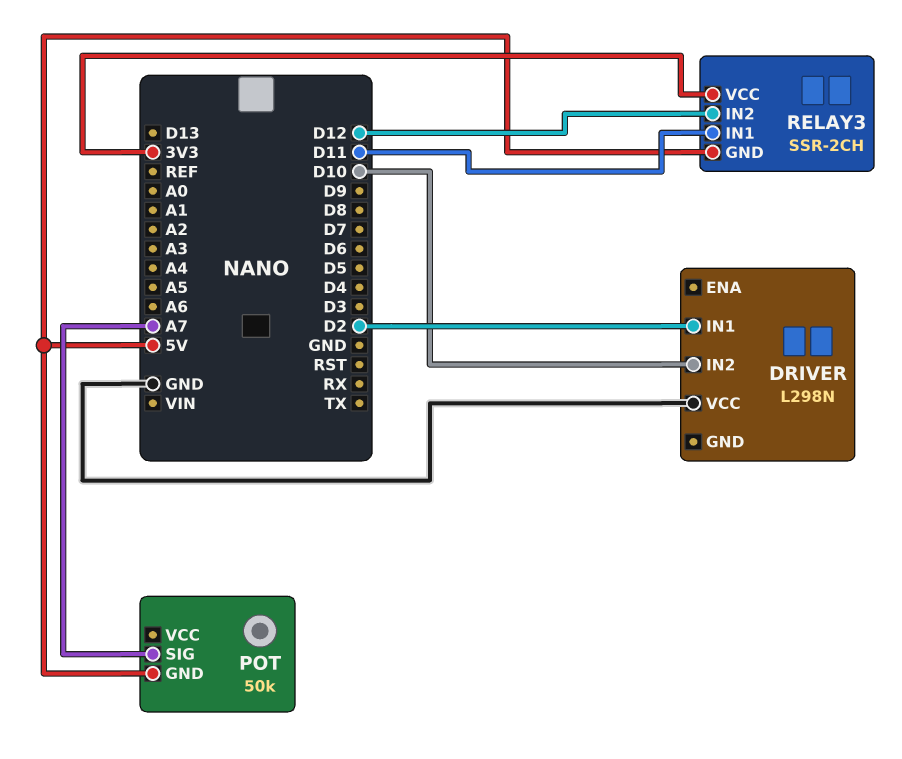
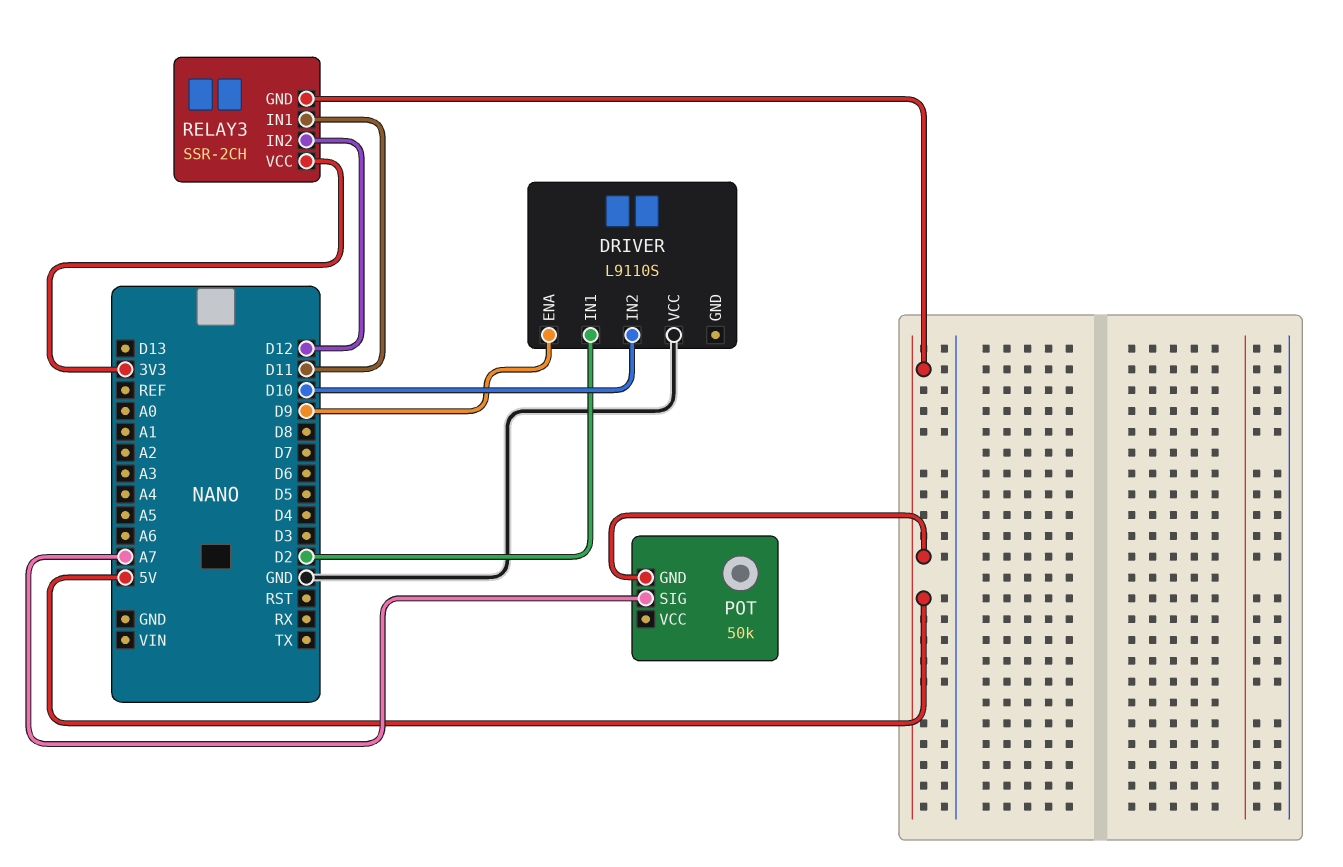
DRIVER: L298N -> L9110S
DRIVER pin ENA: none -> D9

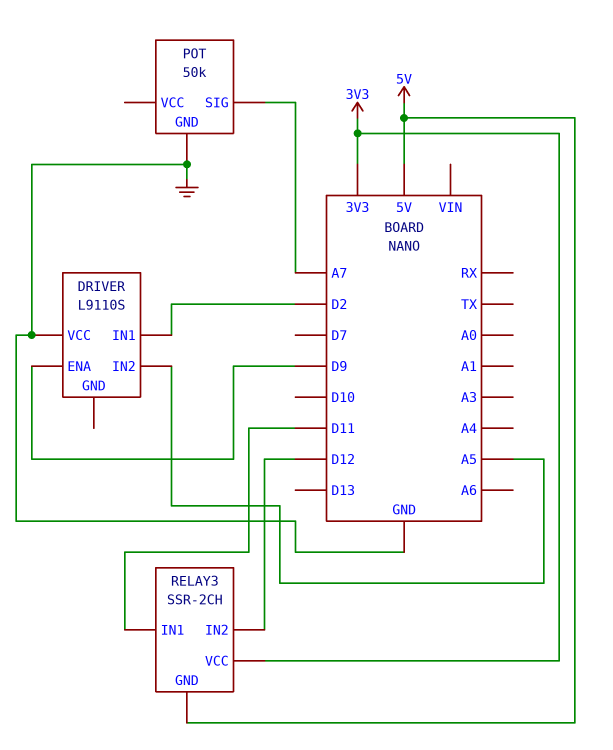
DRIVER pin IN2: D10 -> A5
POT pin GND: 5V -> GND

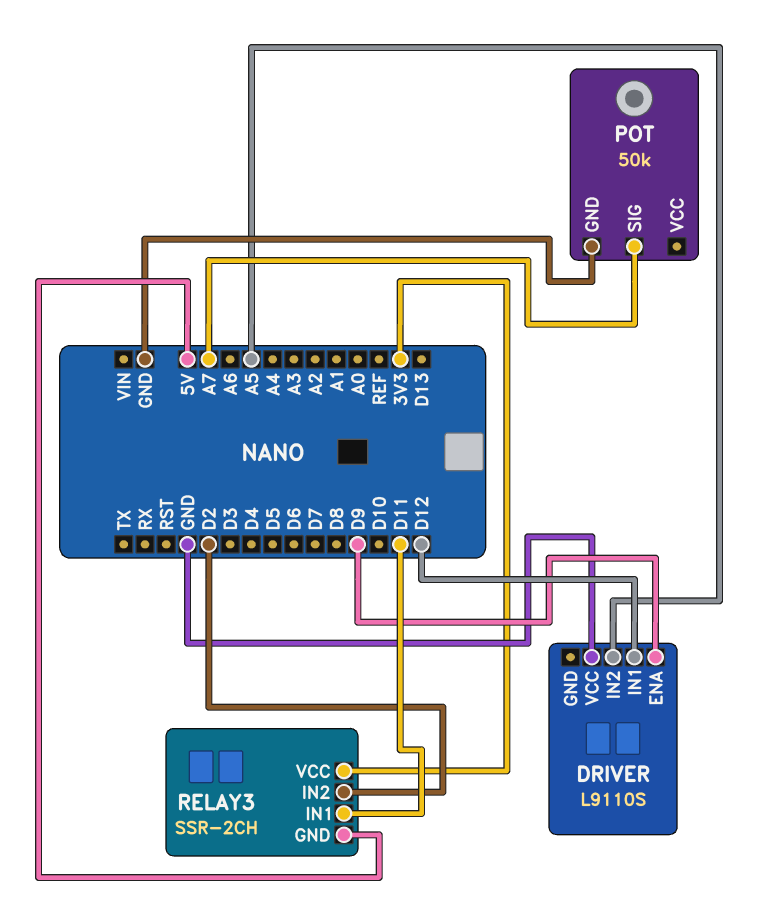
DRIVER pin IN1: D2 -> D12
RELAY3 pin IN2: D12 -> D2

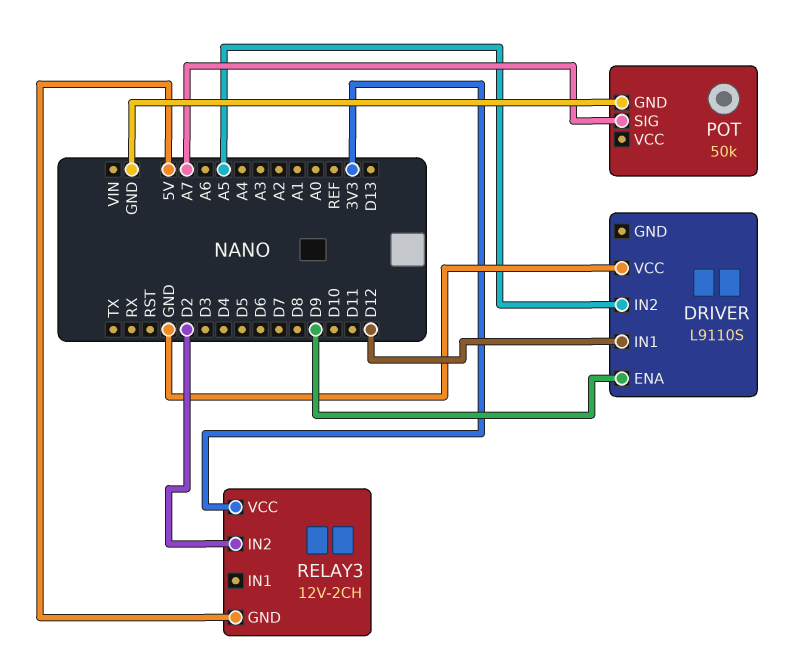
RELAY3: SSR-2CH -> 12V-2CH
RELAY3 pin IN1: D11 -> none

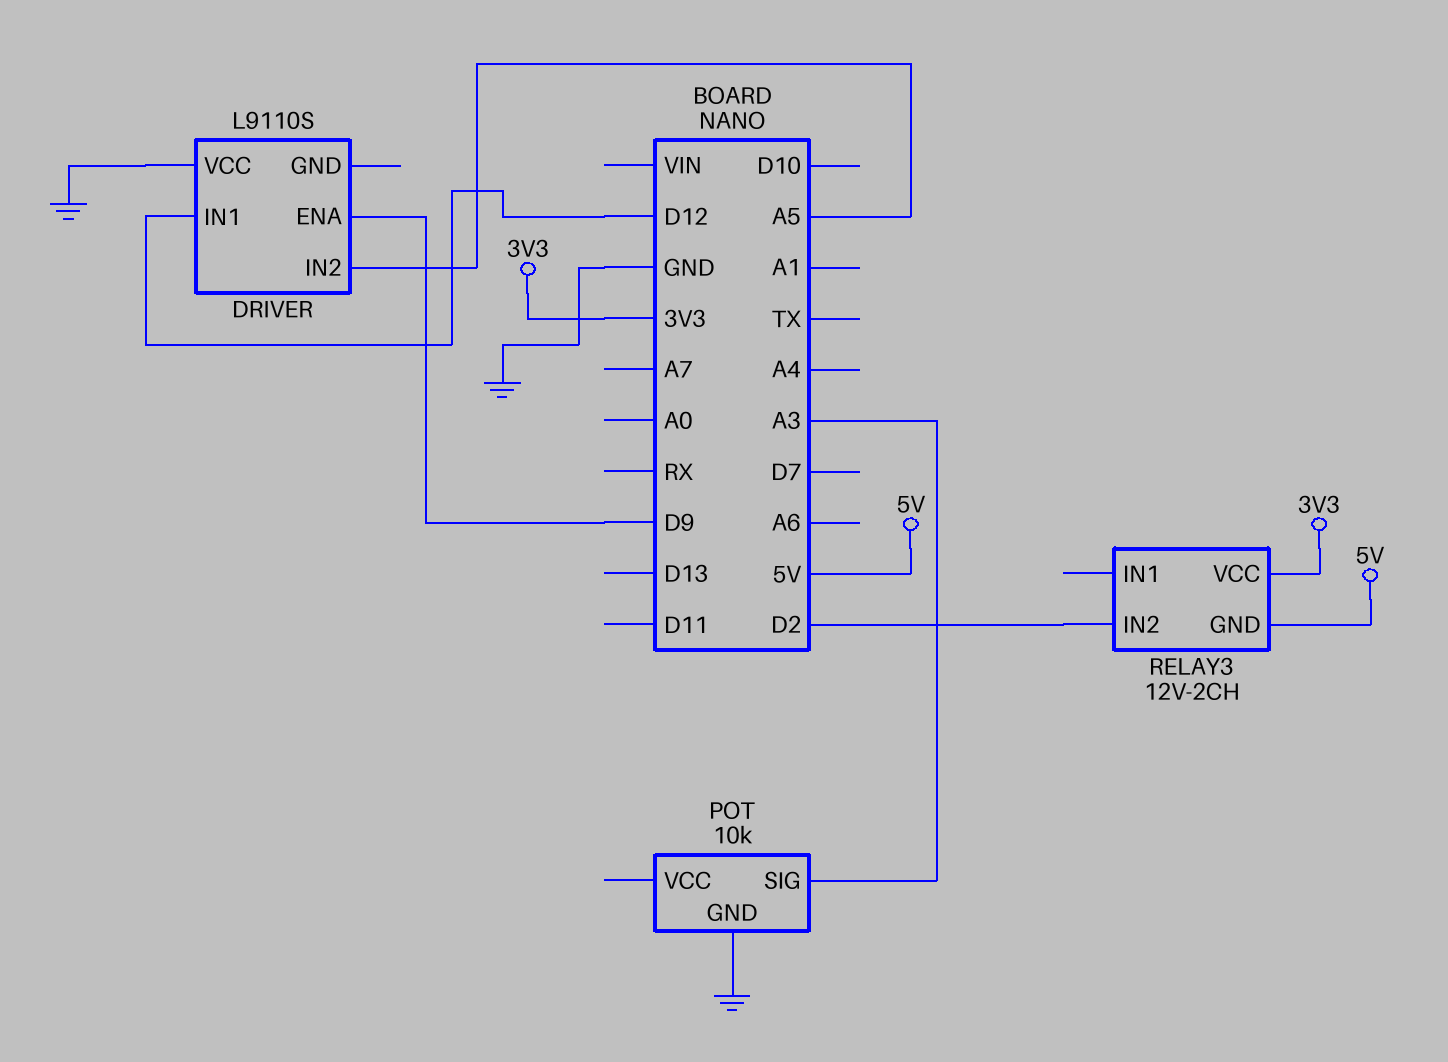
POT: 50k -> 10k
POT pin SIG: A7 -> A3

